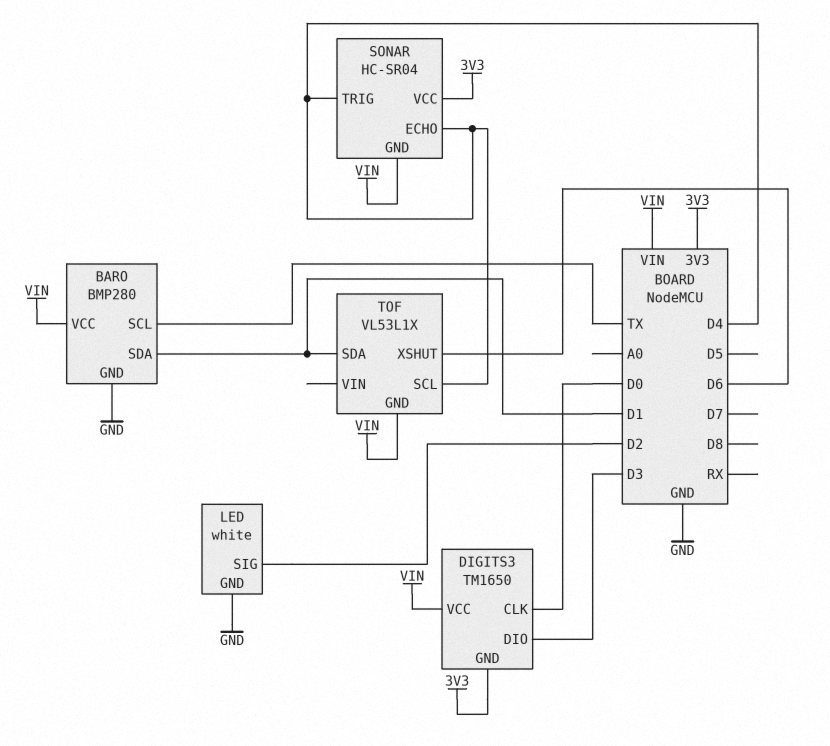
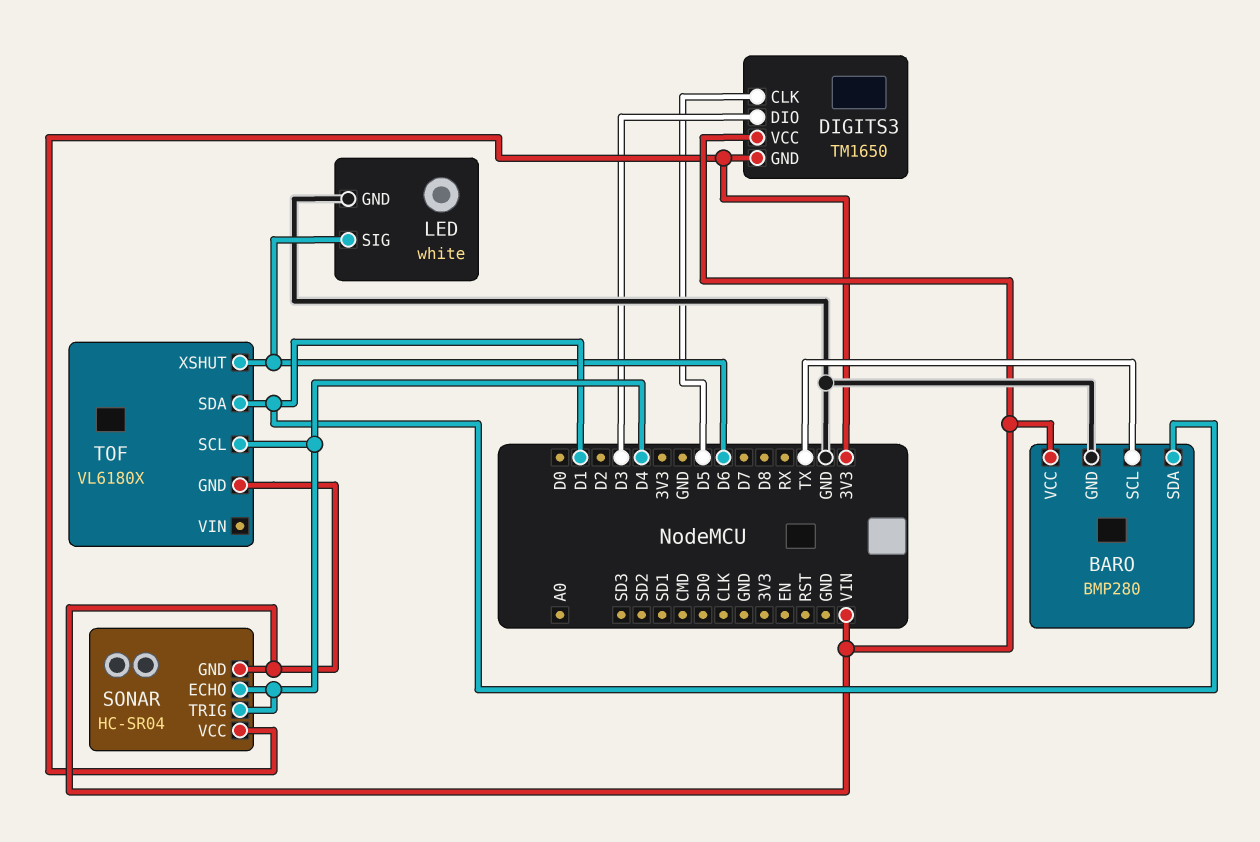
DIGITS3 pin CLK: D0 -> D5
LED pin SIG: D2 -> D6
TOF: VL53L1X -> VL6180X

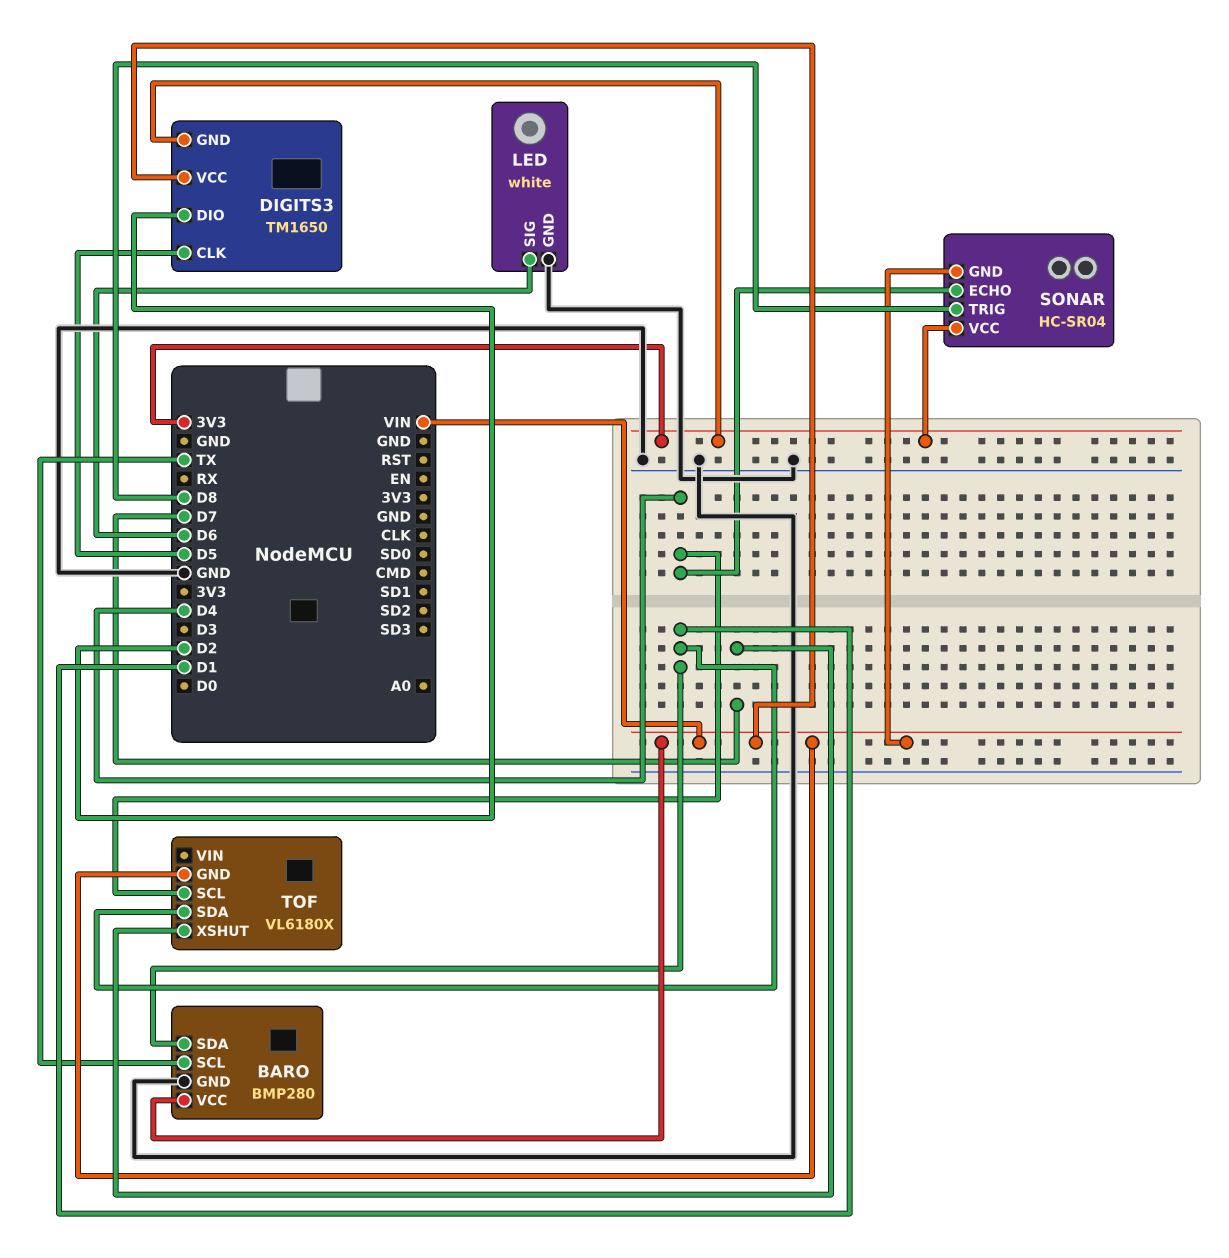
DIGITS3 pin DIO: D3 -> D2
SONAR pin TRIG: D4 -> D8
TOF pin XSHUT: D6 -> D7

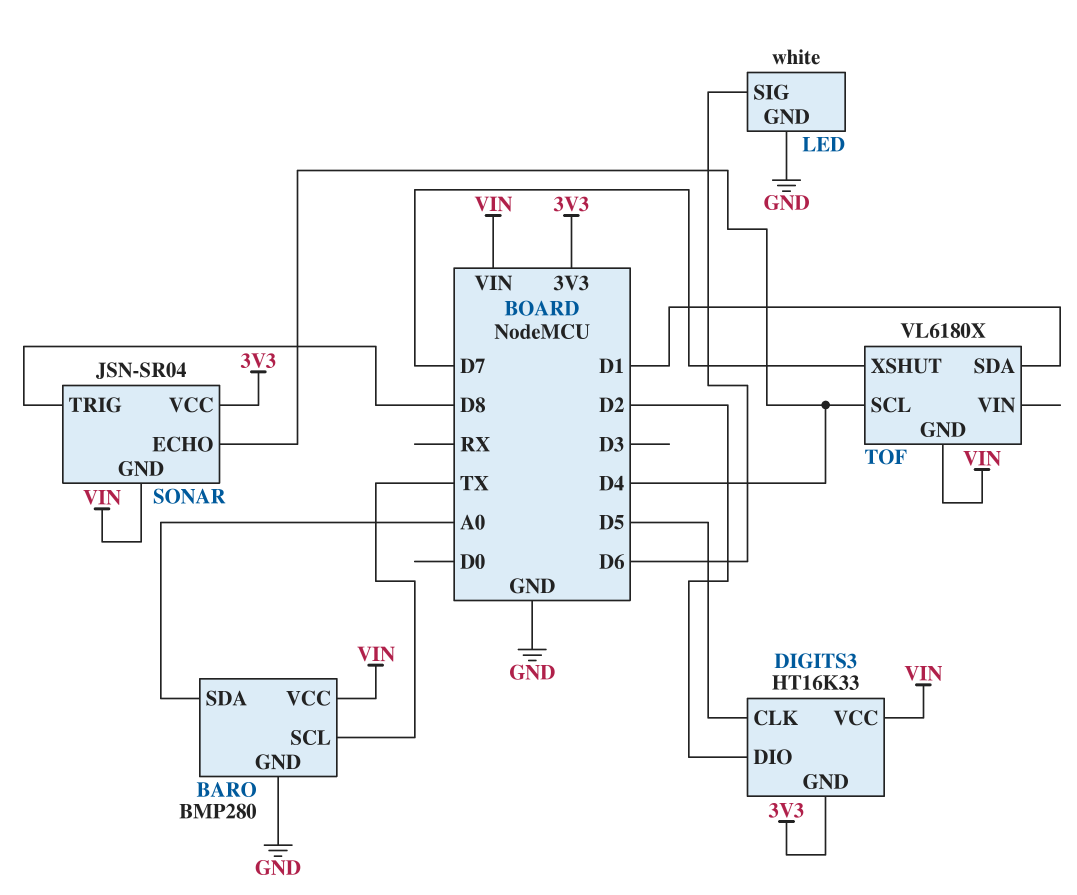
BARO pin SDA: D1 -> A0
DIGITS3: TM1650 -> HT16K33
SONAR: HC-SR04 -> JSN-SR04

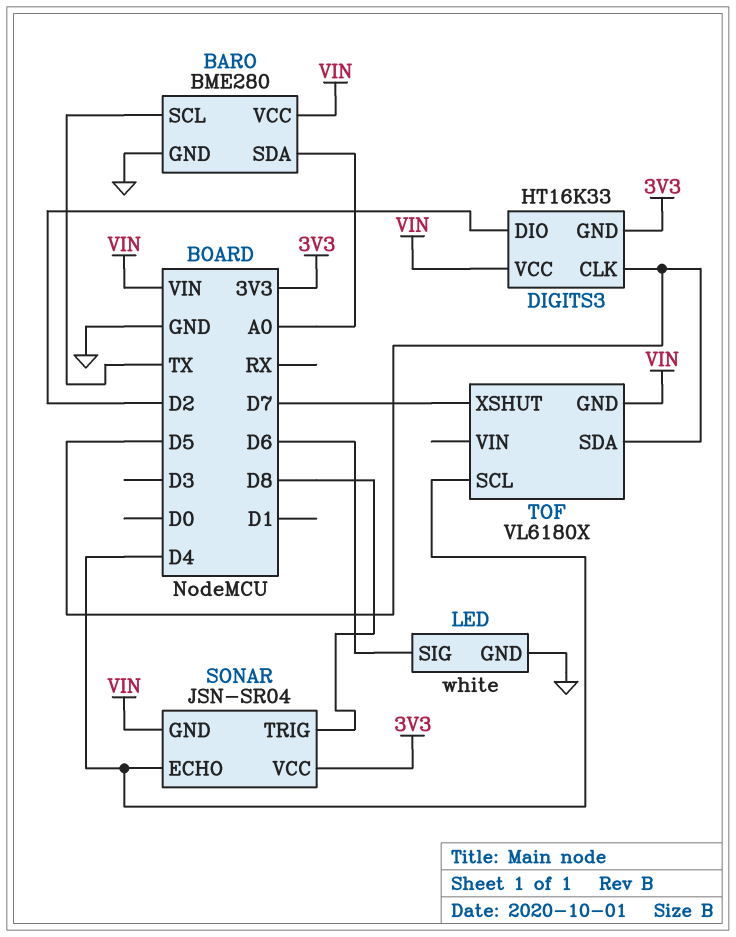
BARO: BMP280 -> BME280
TOF pin SDA: D1 -> D5

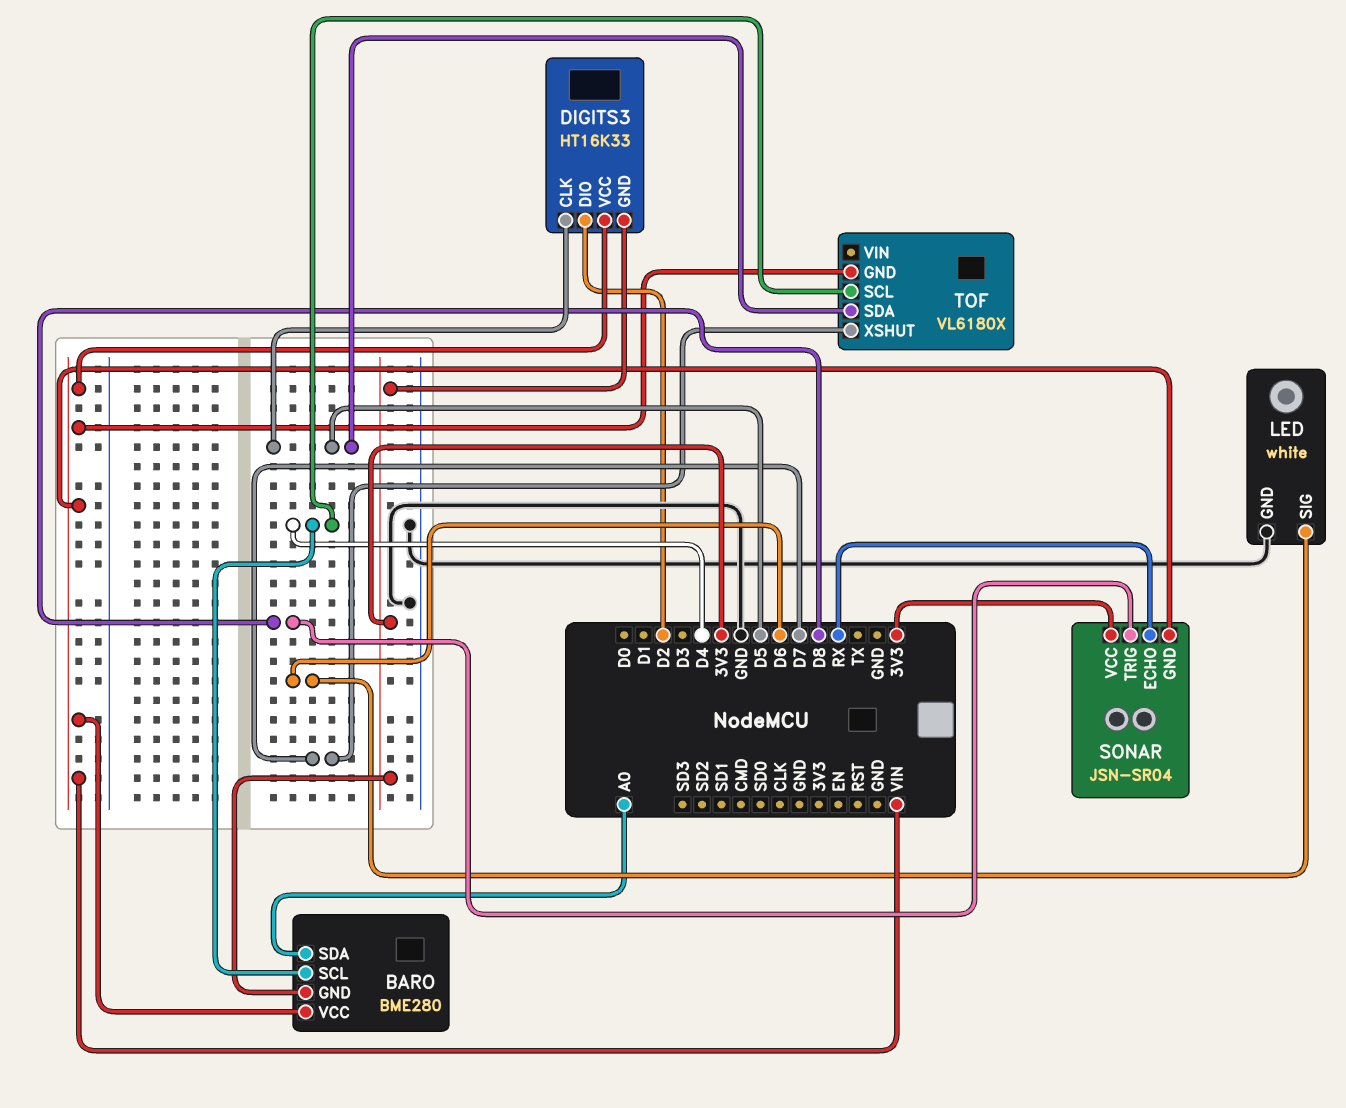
BARO pin GND: GND -> 3V3
BARO pin SCL: TX -> D4
SONAR pin ECHO: D4 -> RX

